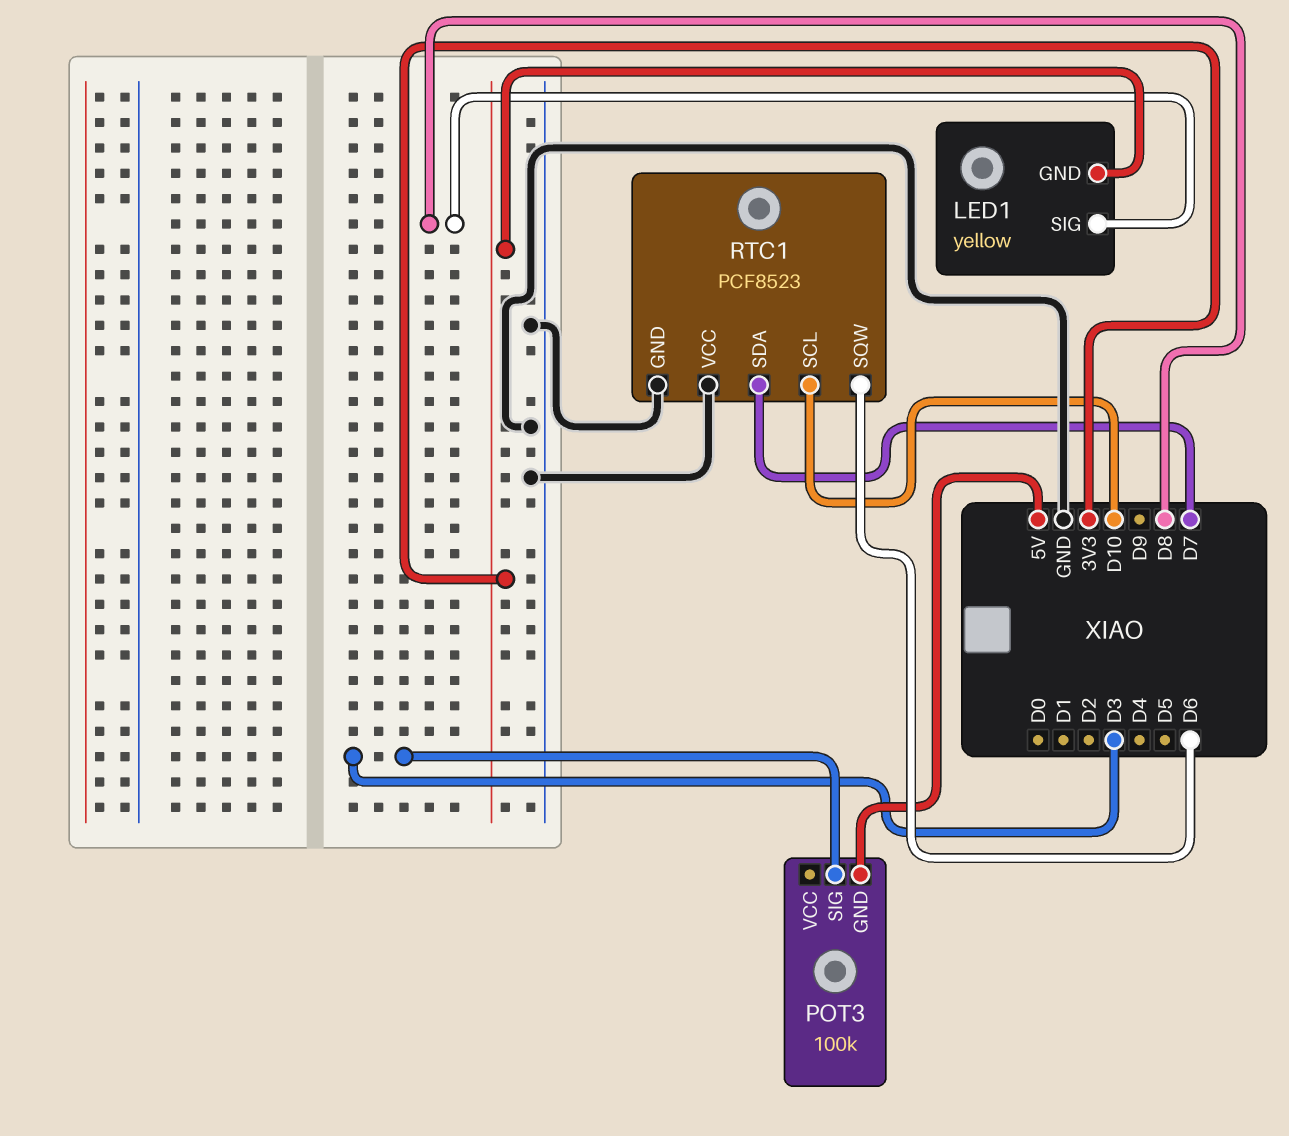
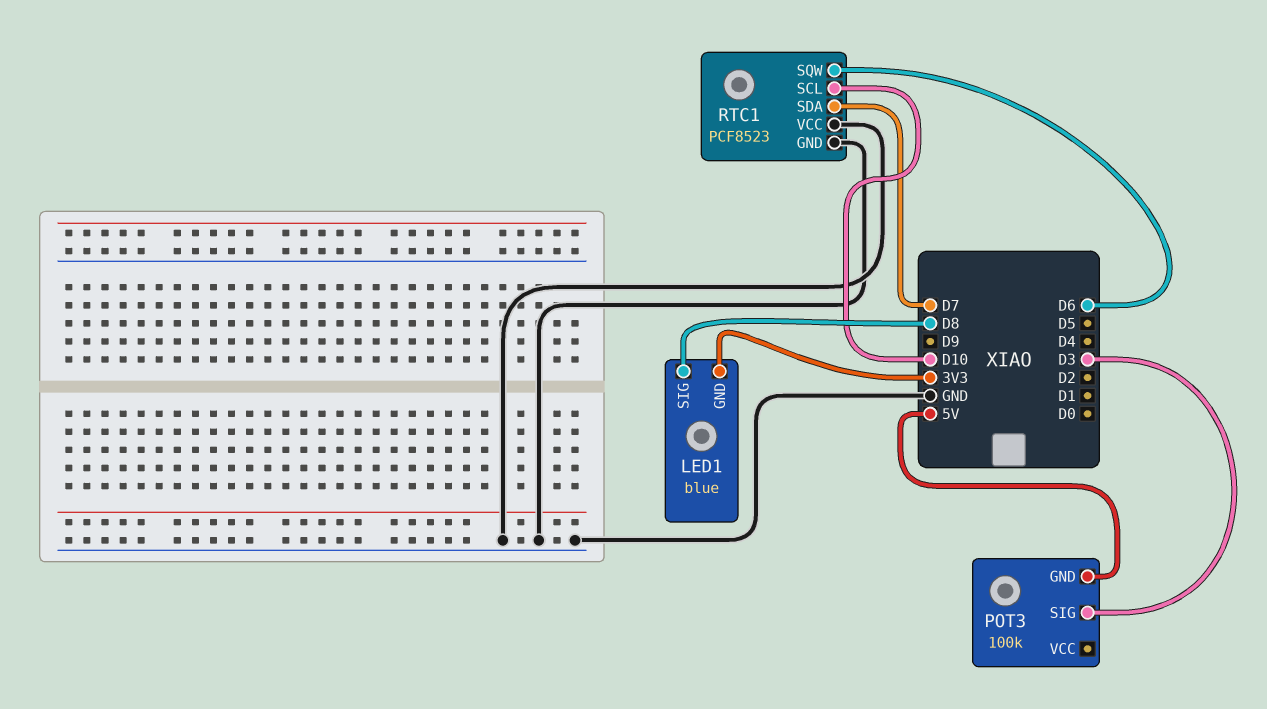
LED1: yellow -> blue

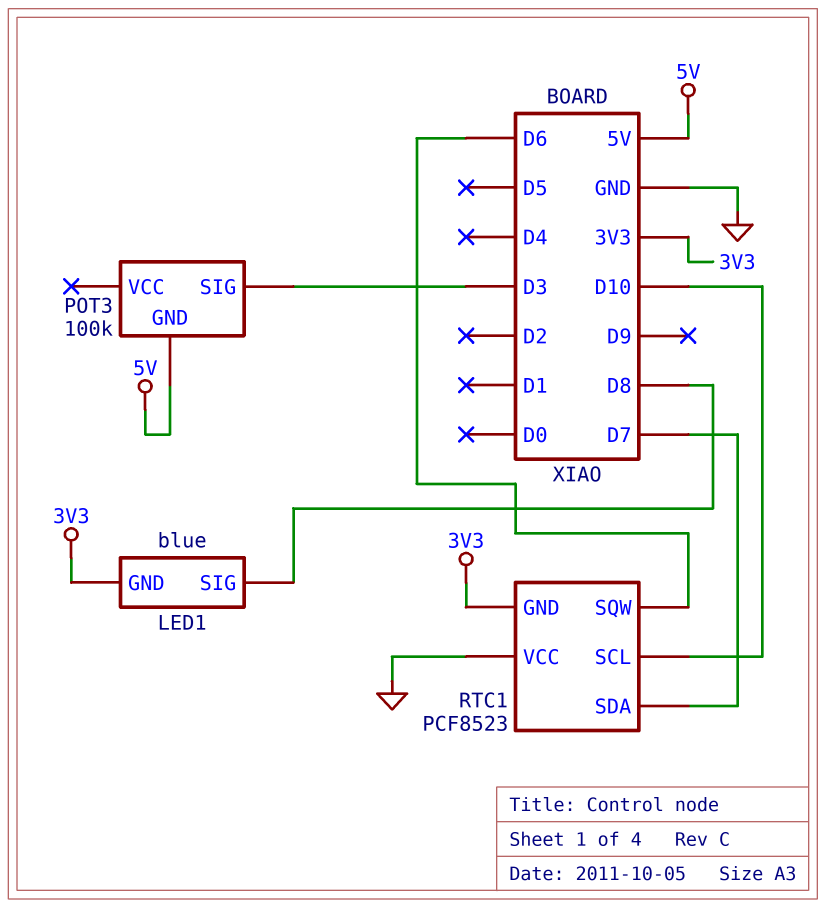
RTC1 pin GND: GND -> 3V3

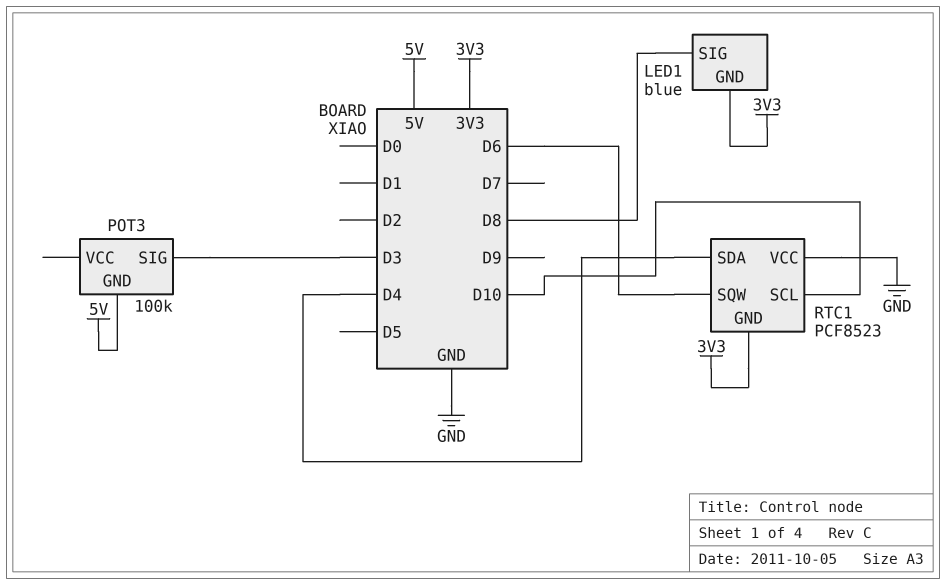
RTC1 pin SDA: D7 -> D4

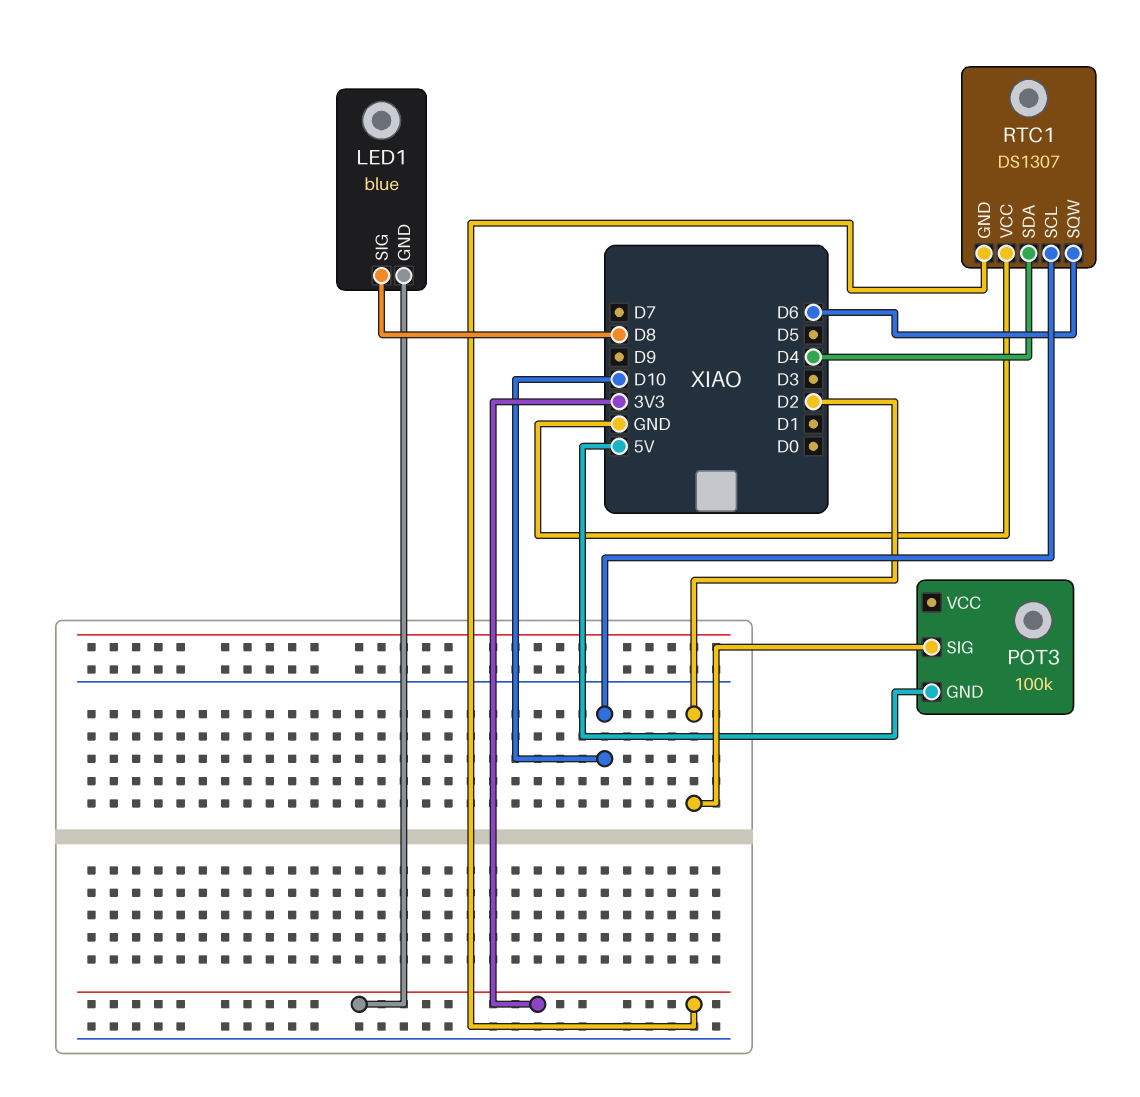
POT3 pin SIG: D3 -> D2
RTC1: PCF8523 -> DS1307

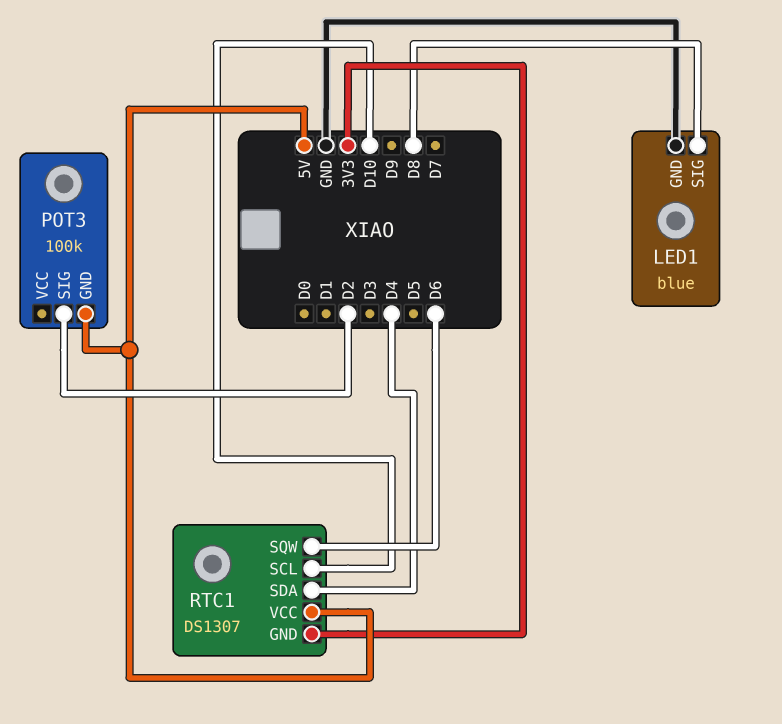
LED1 pin GND: 3V3 -> GND
RTC1 pin VCC: GND -> 5V

